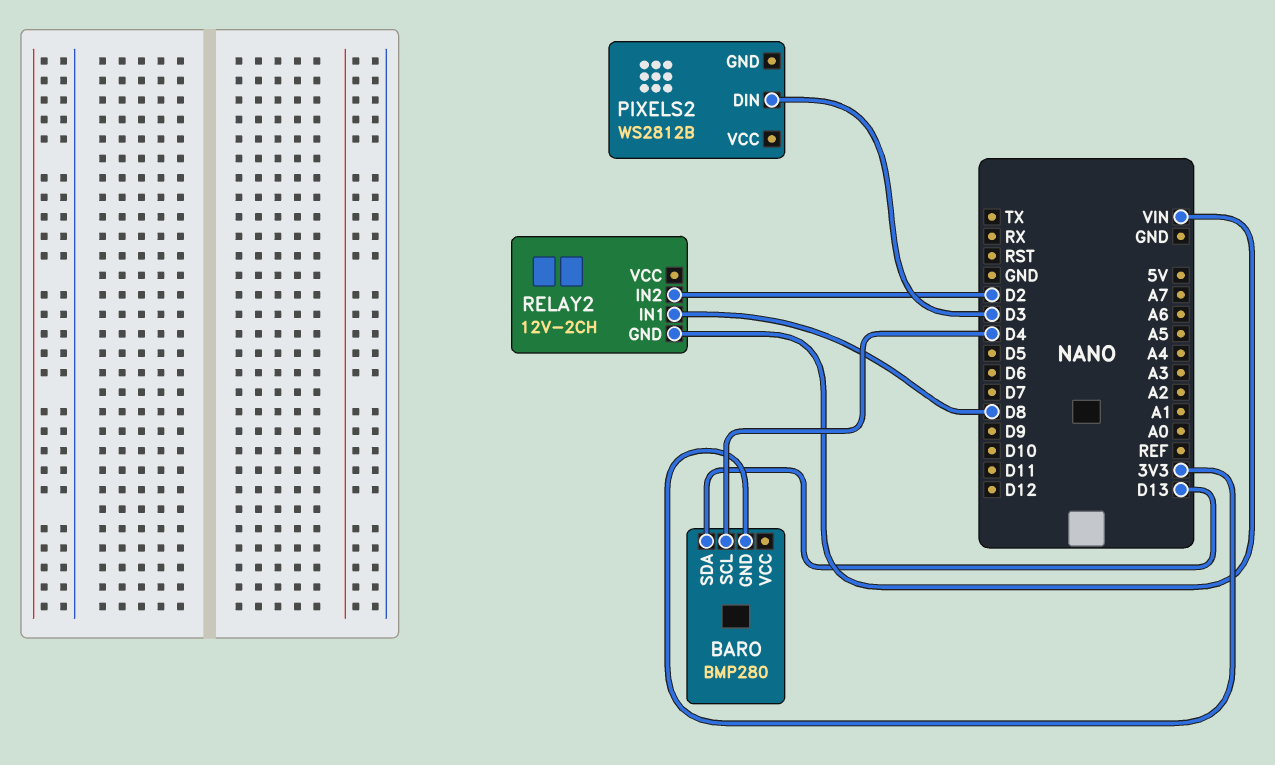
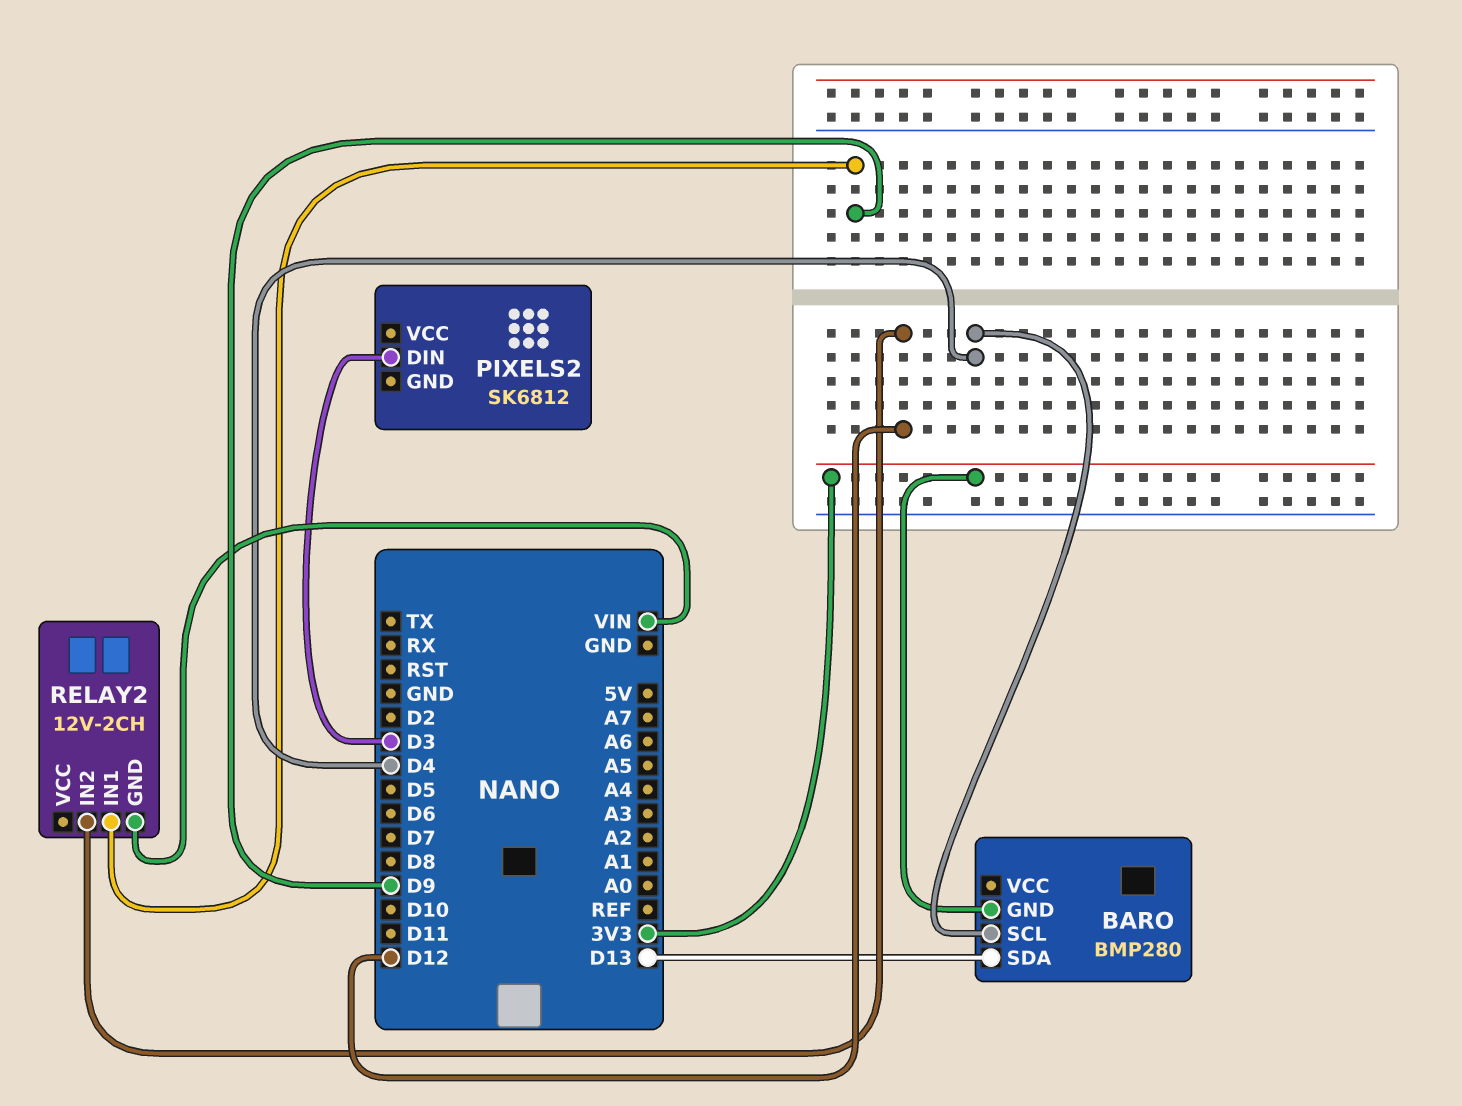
PIXELS2: WS2812B -> SK6812
RELAY2 pin IN1: D8 -> D9
RELAY2 pin IN2: D2 -> D12

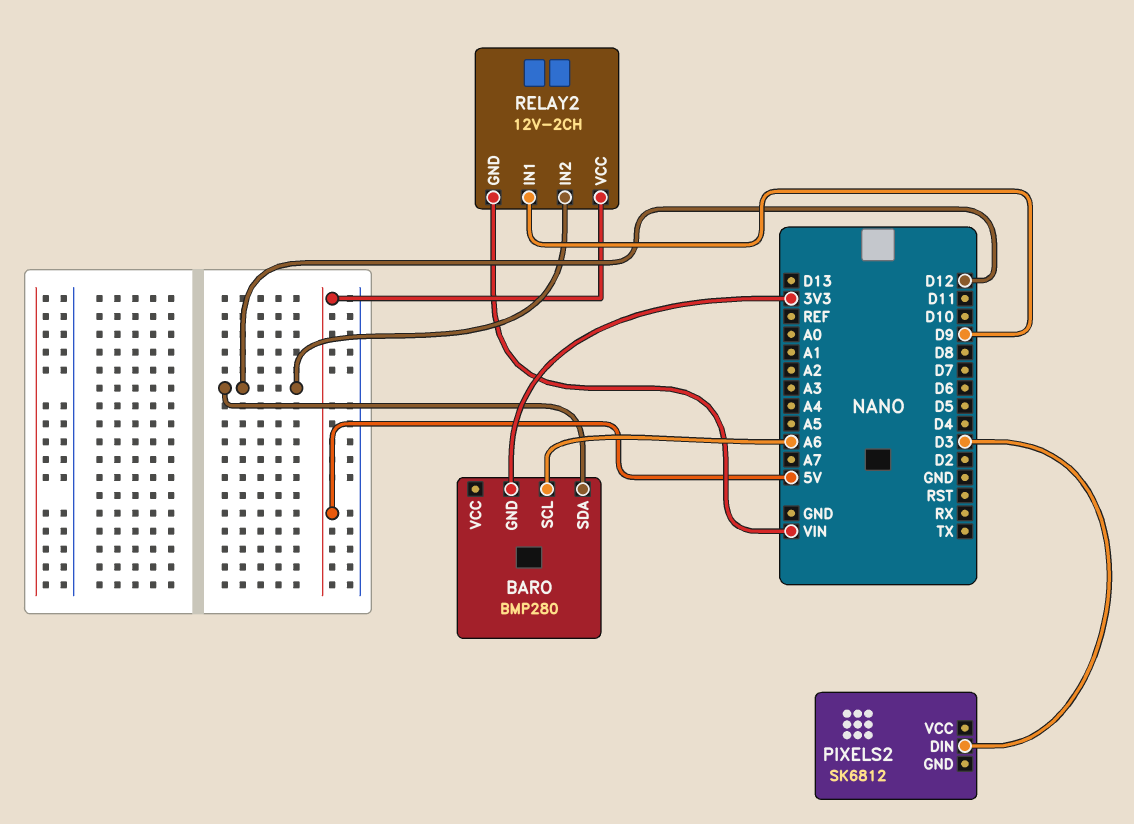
BARO pin SCL: D4 -> A6
BARO pin SDA: D13 -> D12
RELAY2 pin VCC: none -> 5V

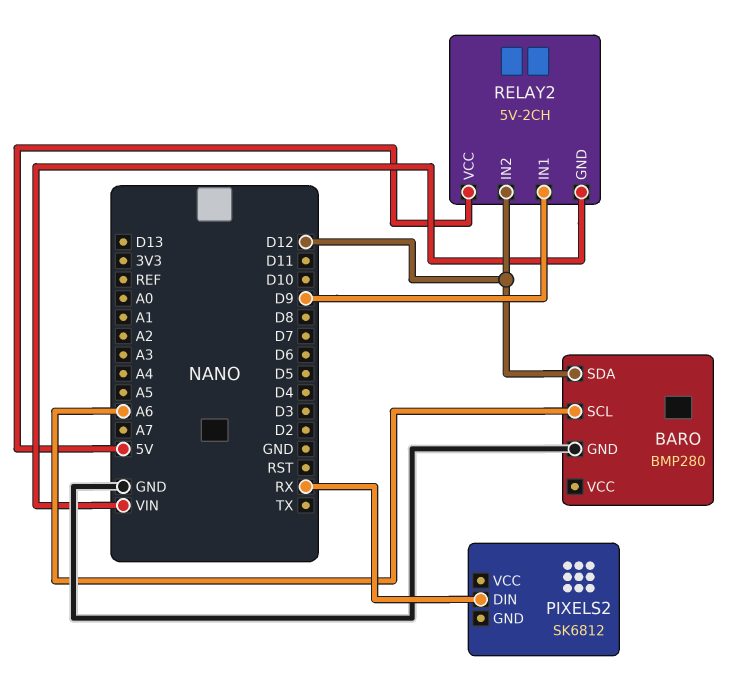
BARO pin GND: 3V3 -> GND
PIXELS2 pin DIN: D3 -> RX
RELAY2: 12V-2CH -> 5V-2CH

